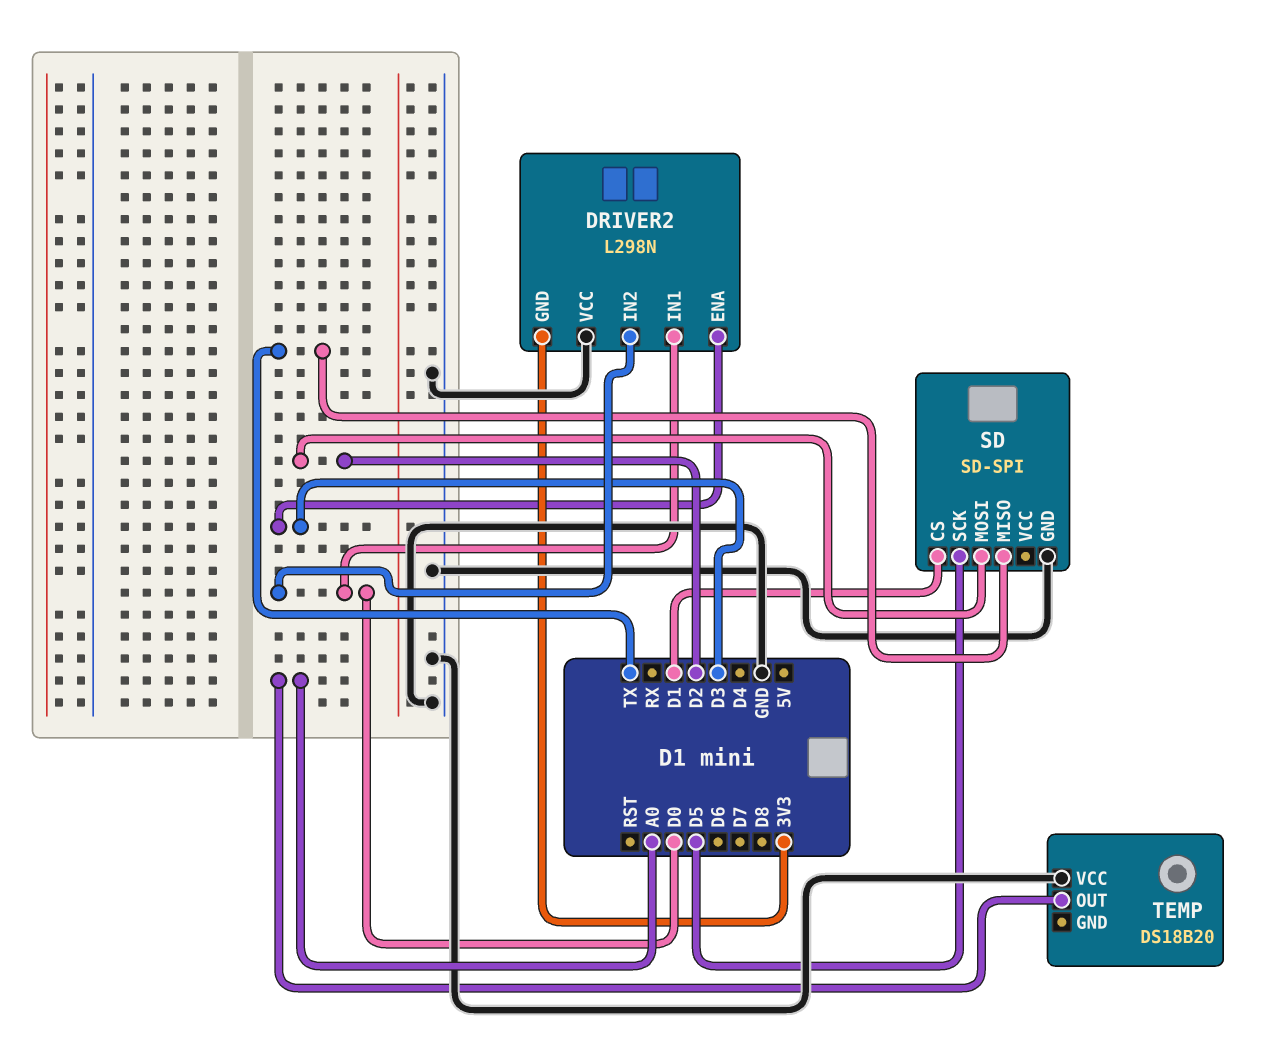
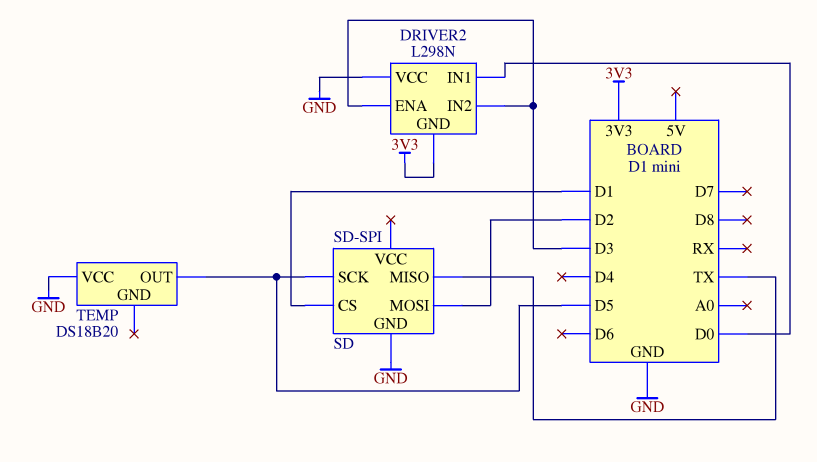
DRIVER2 pin IN2: D0 -> D3
TEMP pin OUT: A0 -> D5

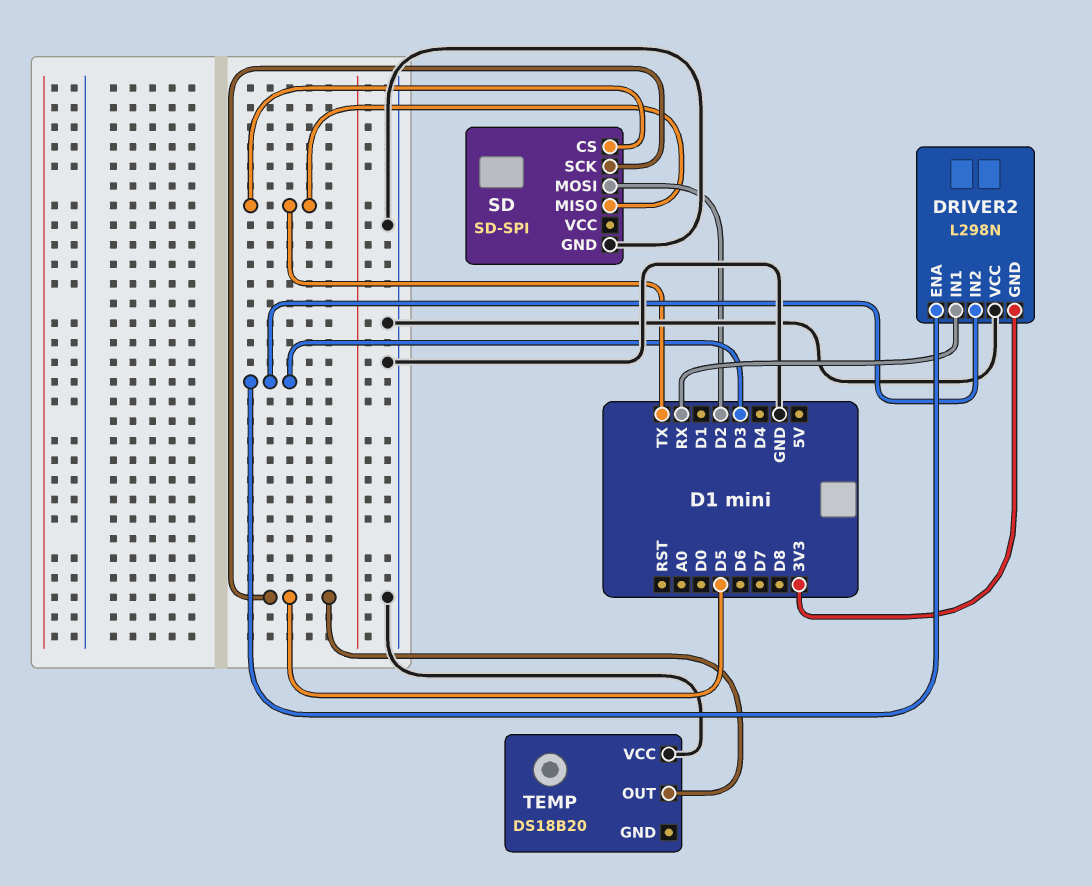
DRIVER2 pin IN1: D0 -> RX
SD pin CS: D1 -> TX

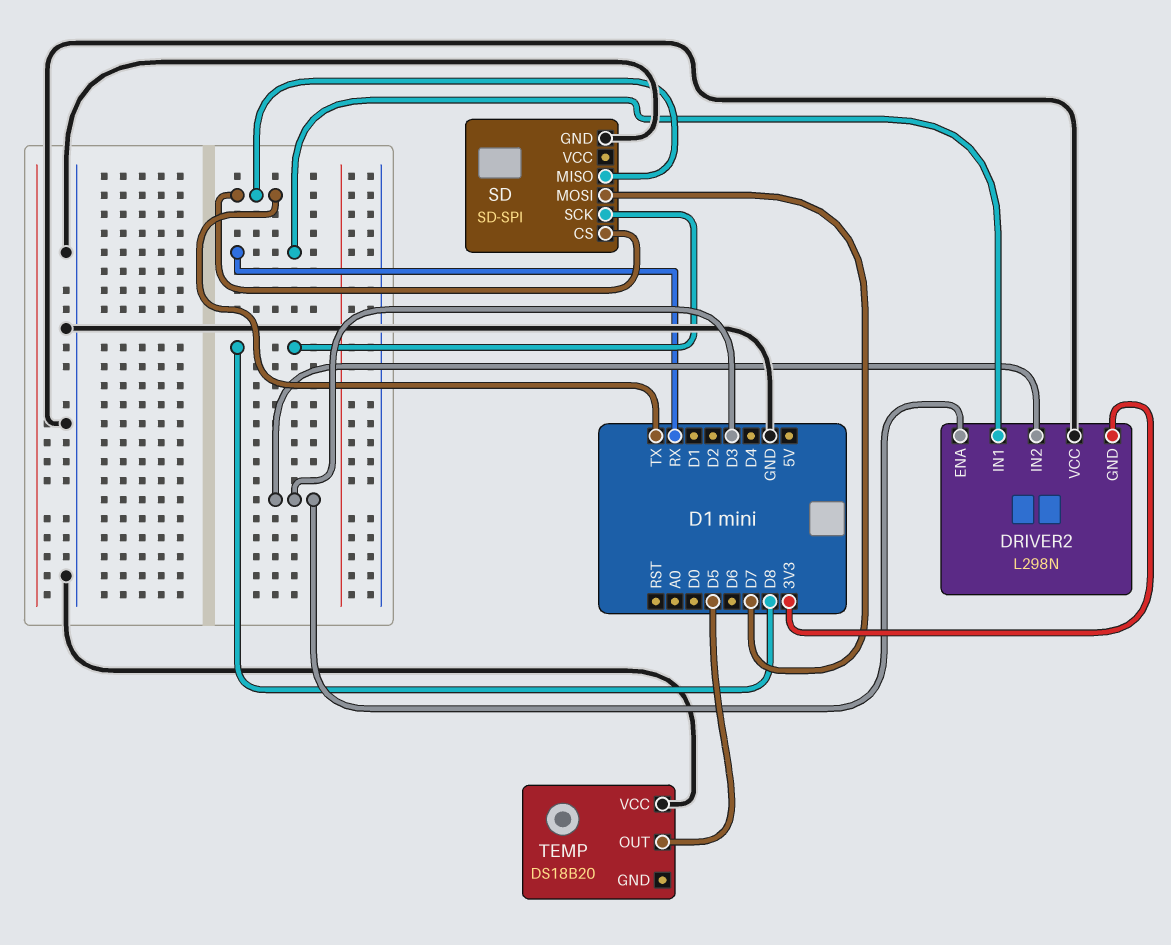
SD pin MOSI: D2 -> D7
SD pin SCK: D5 -> D8

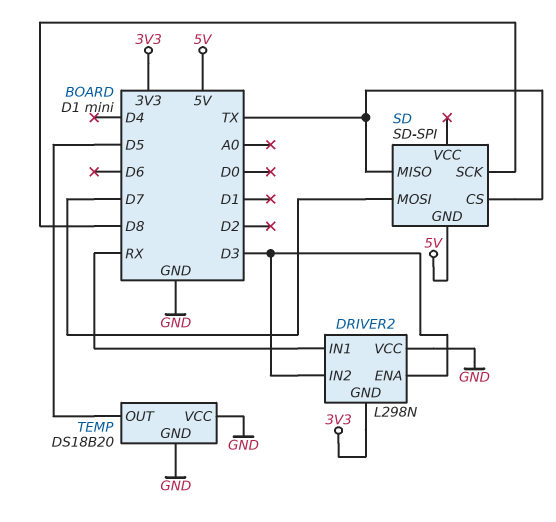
SD pin GND: GND -> 5V
TEMP pin GND: none -> GND

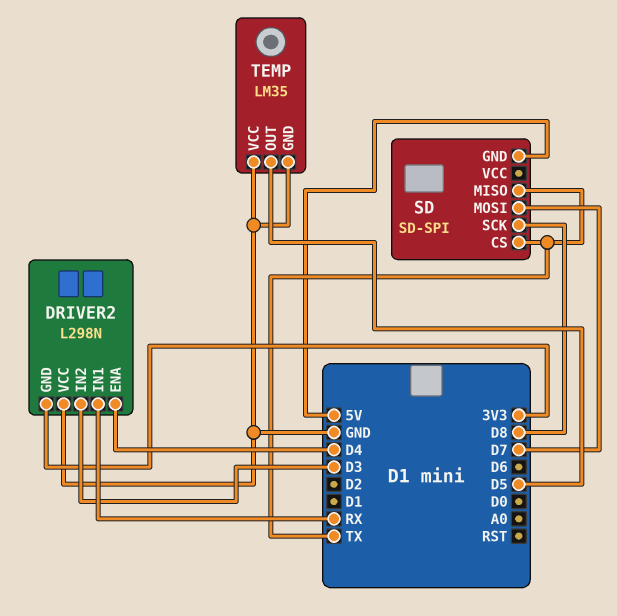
DRIVER2 pin ENA: D3 -> D4
TEMP: DS18B20 -> LM35

